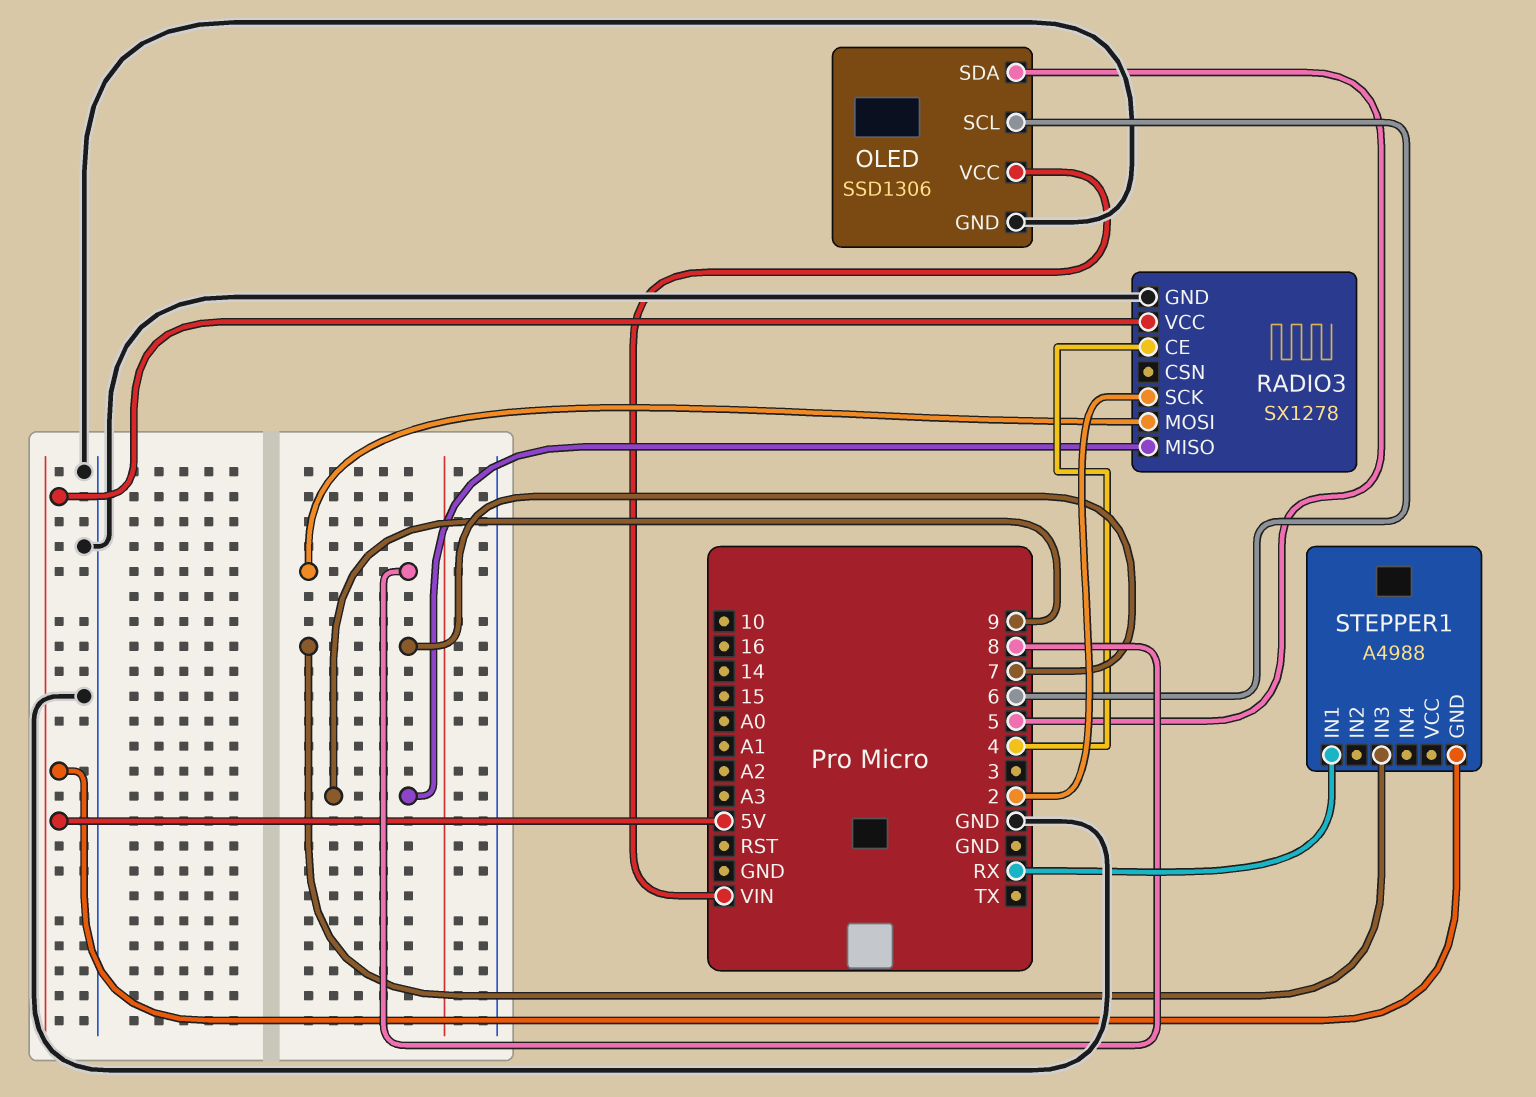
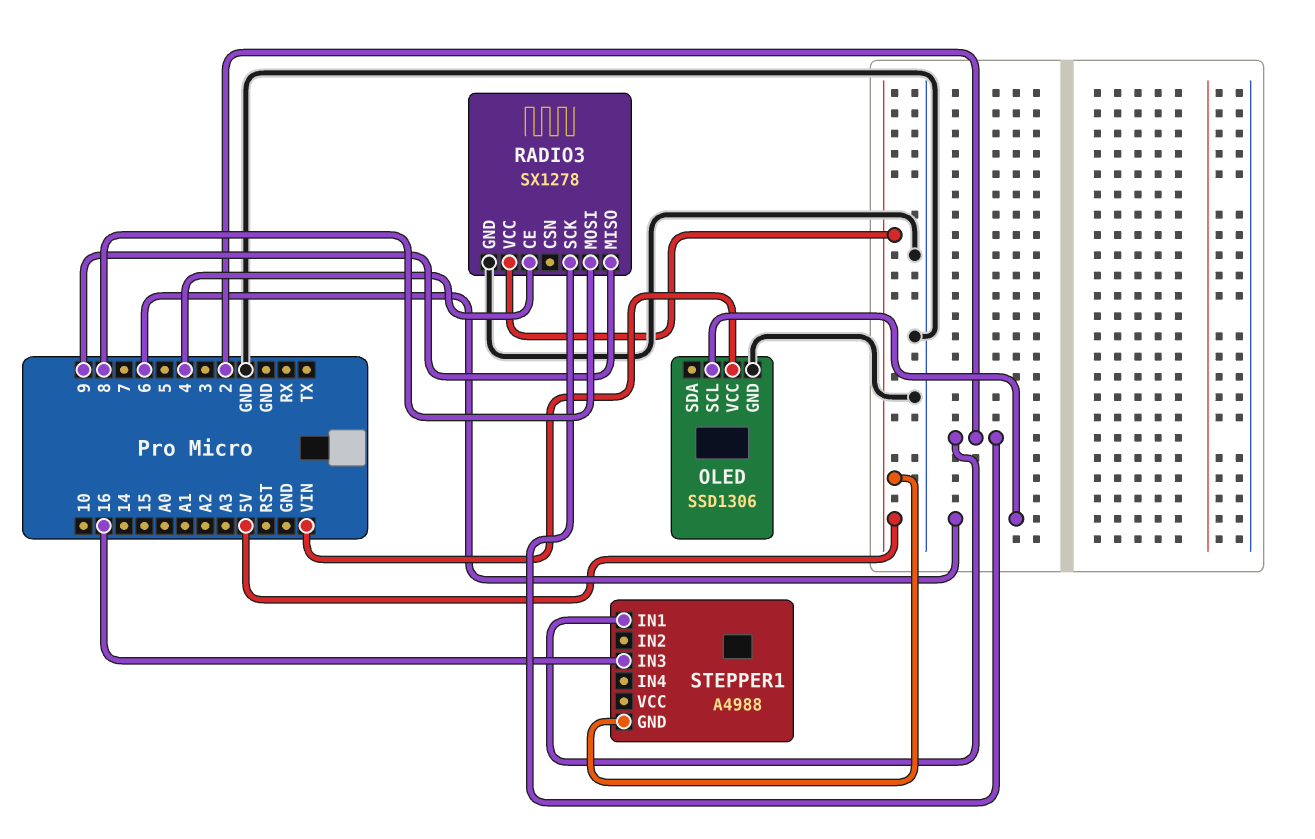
OLED pin SDA: 5 -> none
STEPPER1 pin IN1: RX -> 2
STEPPER1 pin IN3: 7 -> 16

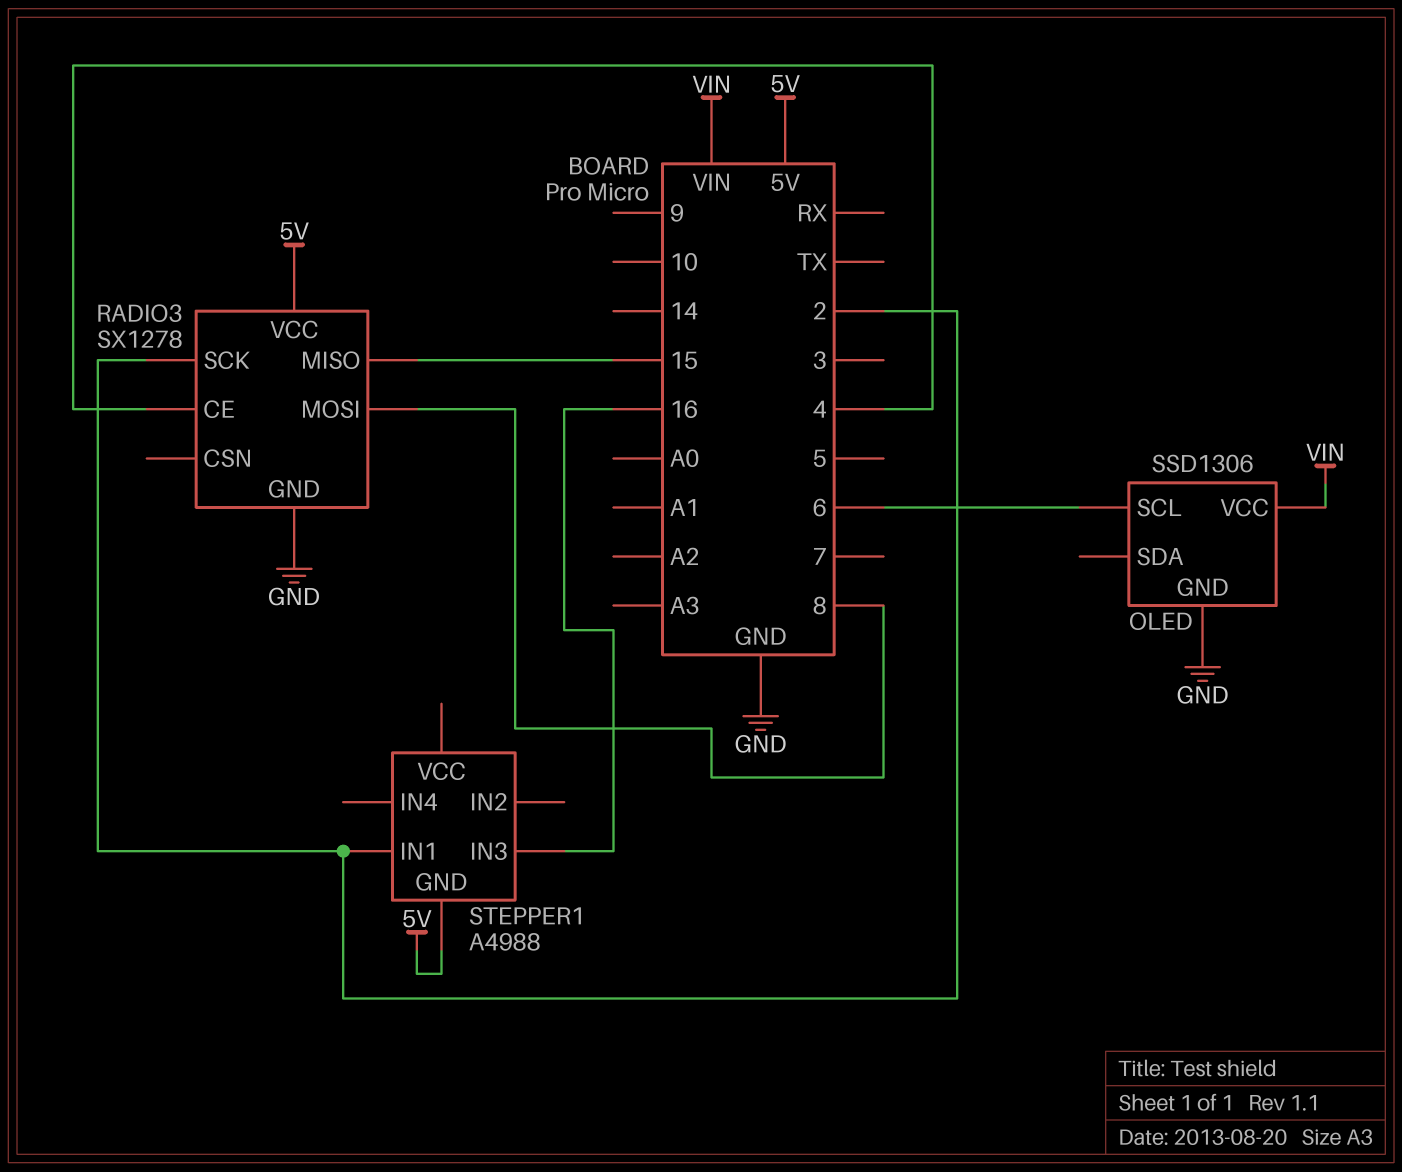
RADIO3 pin MISO: 9 -> 15

